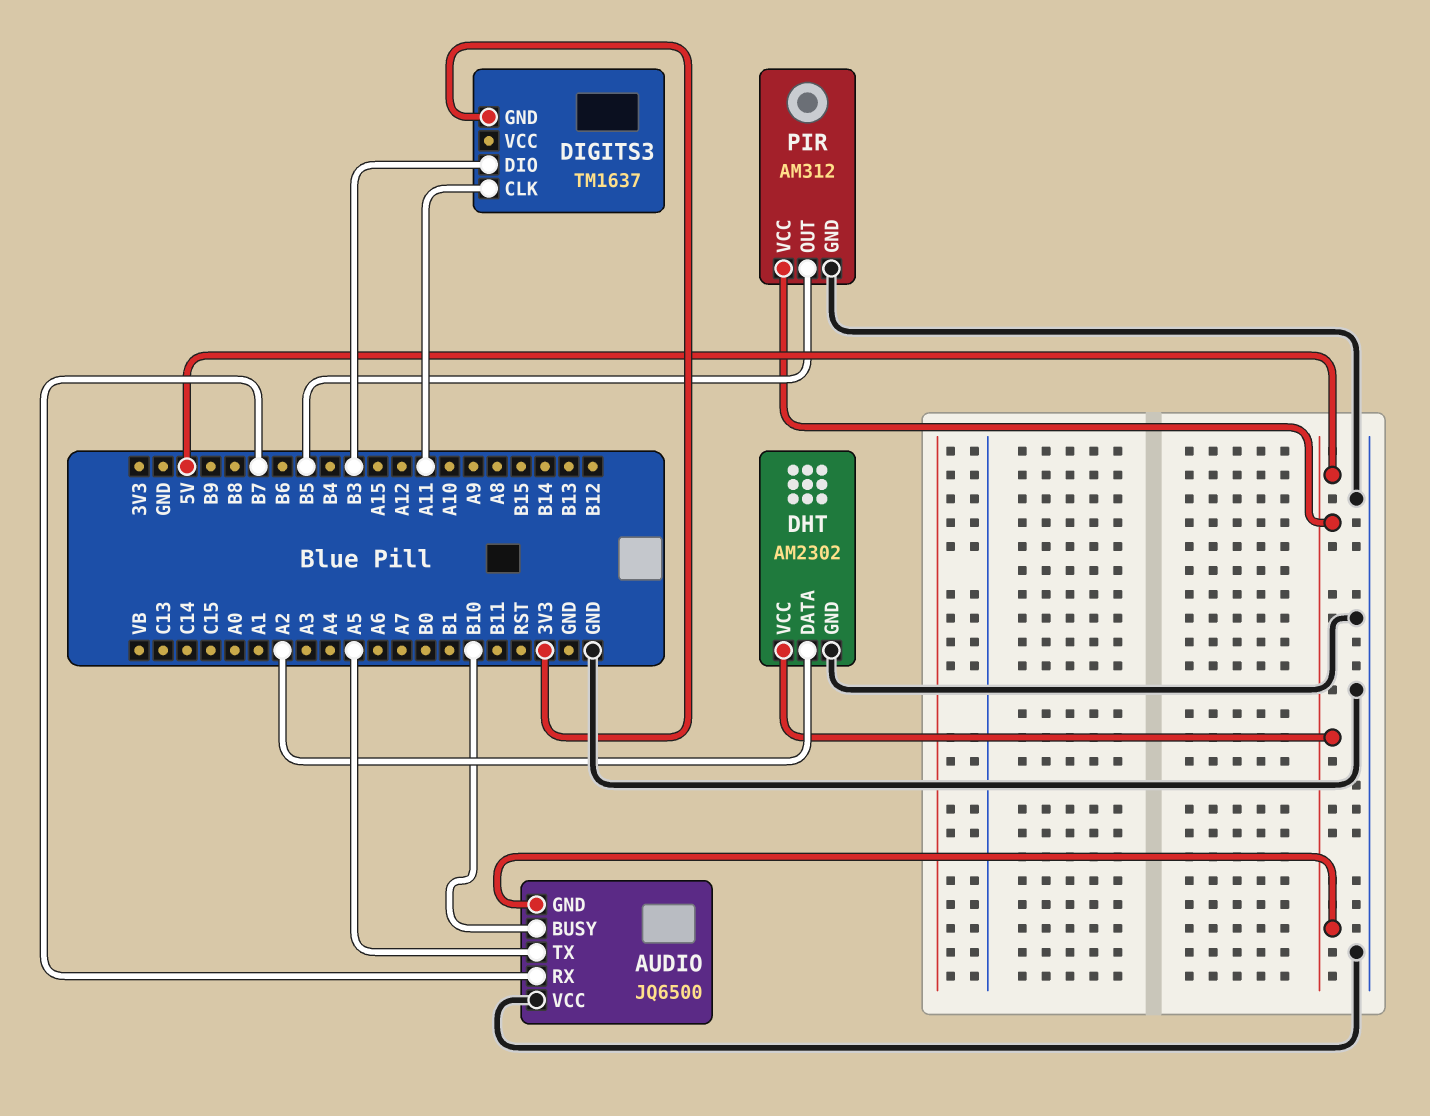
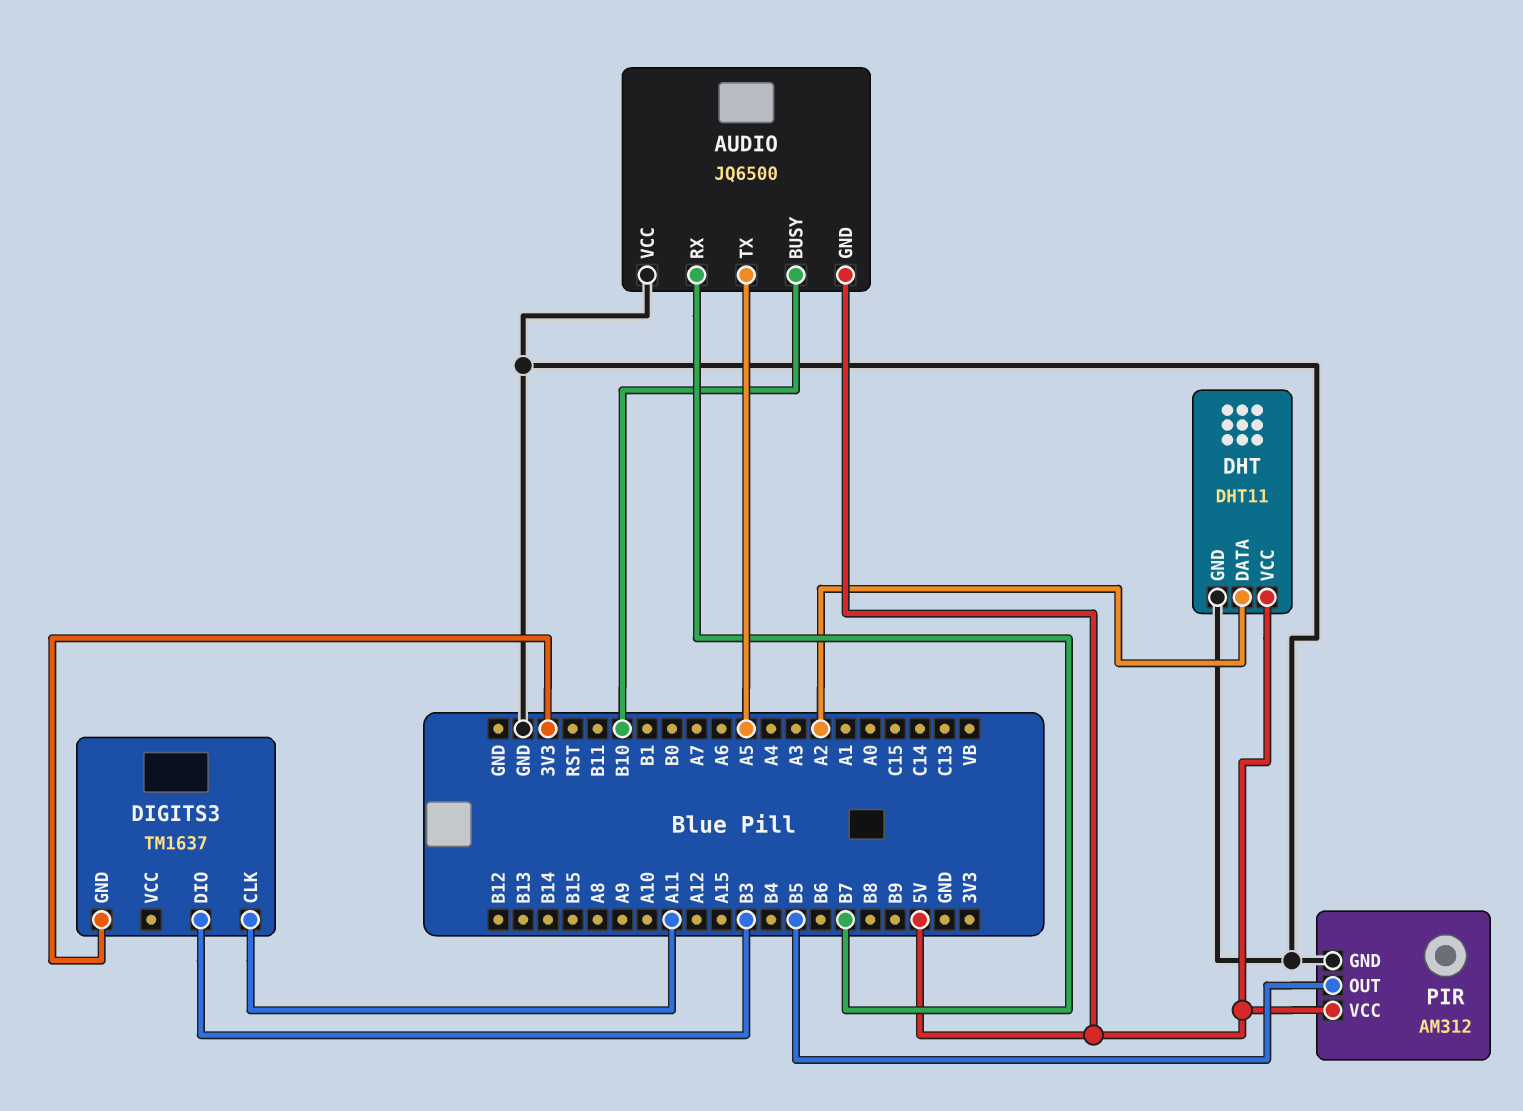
DHT: AM2302 -> DHT11

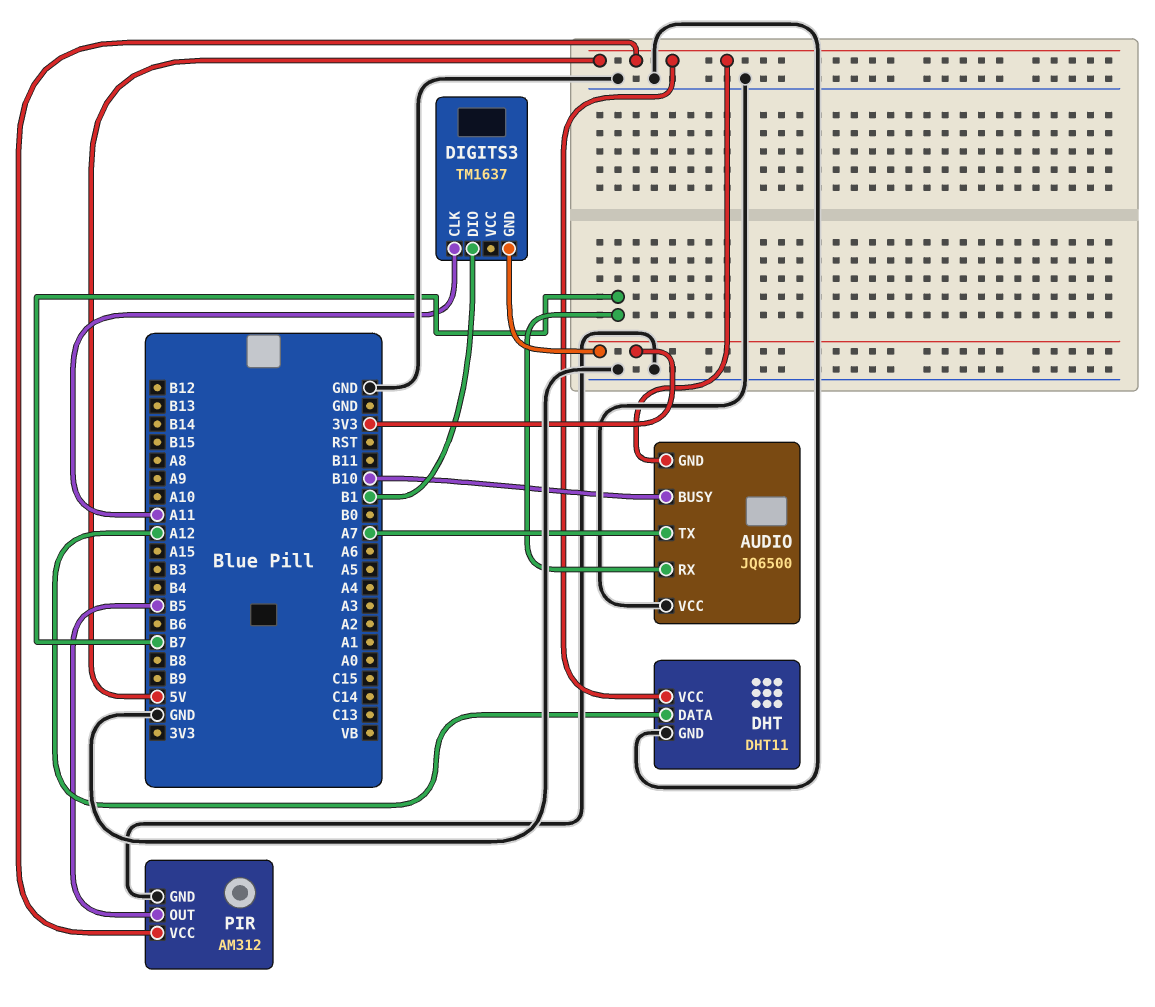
AUDIO pin TX: A5 -> A7
DHT pin DATA: A2 -> A12
DIGITS3 pin DIO: B3 -> B1

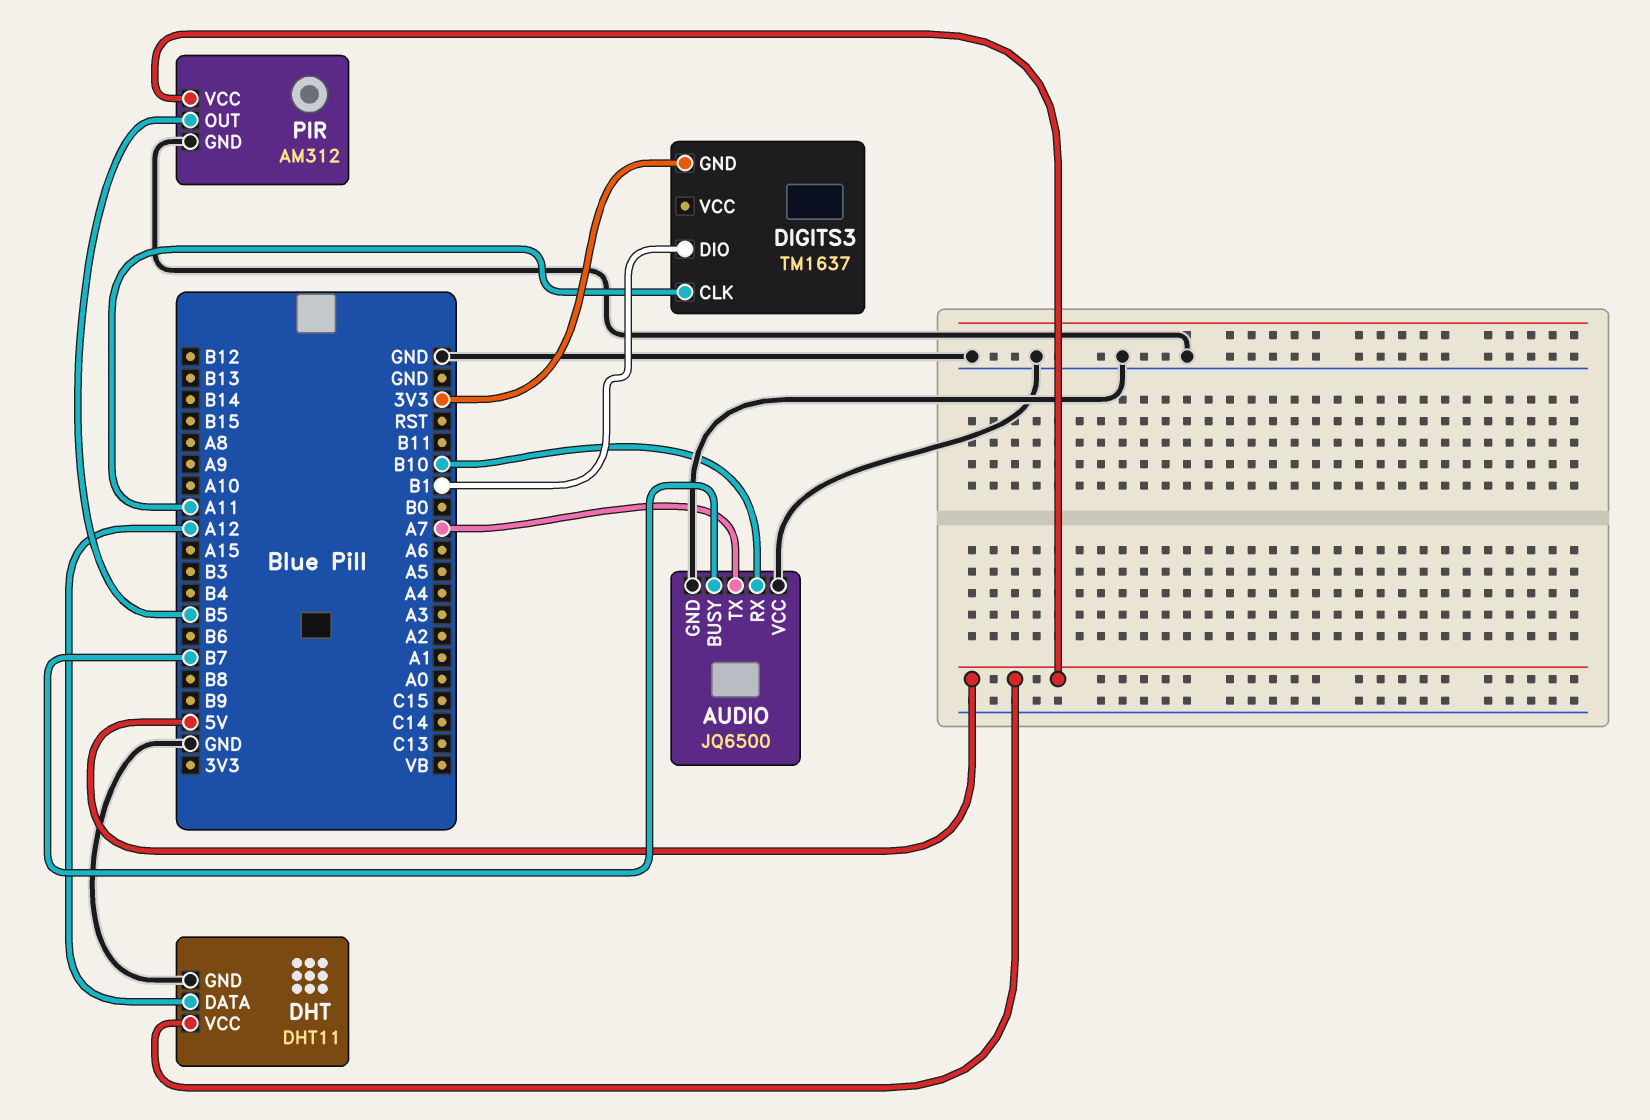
AUDIO pin BUSY: B10 -> B7
AUDIO pin GND: 5V -> GND
AUDIO pin RX: B7 -> B10

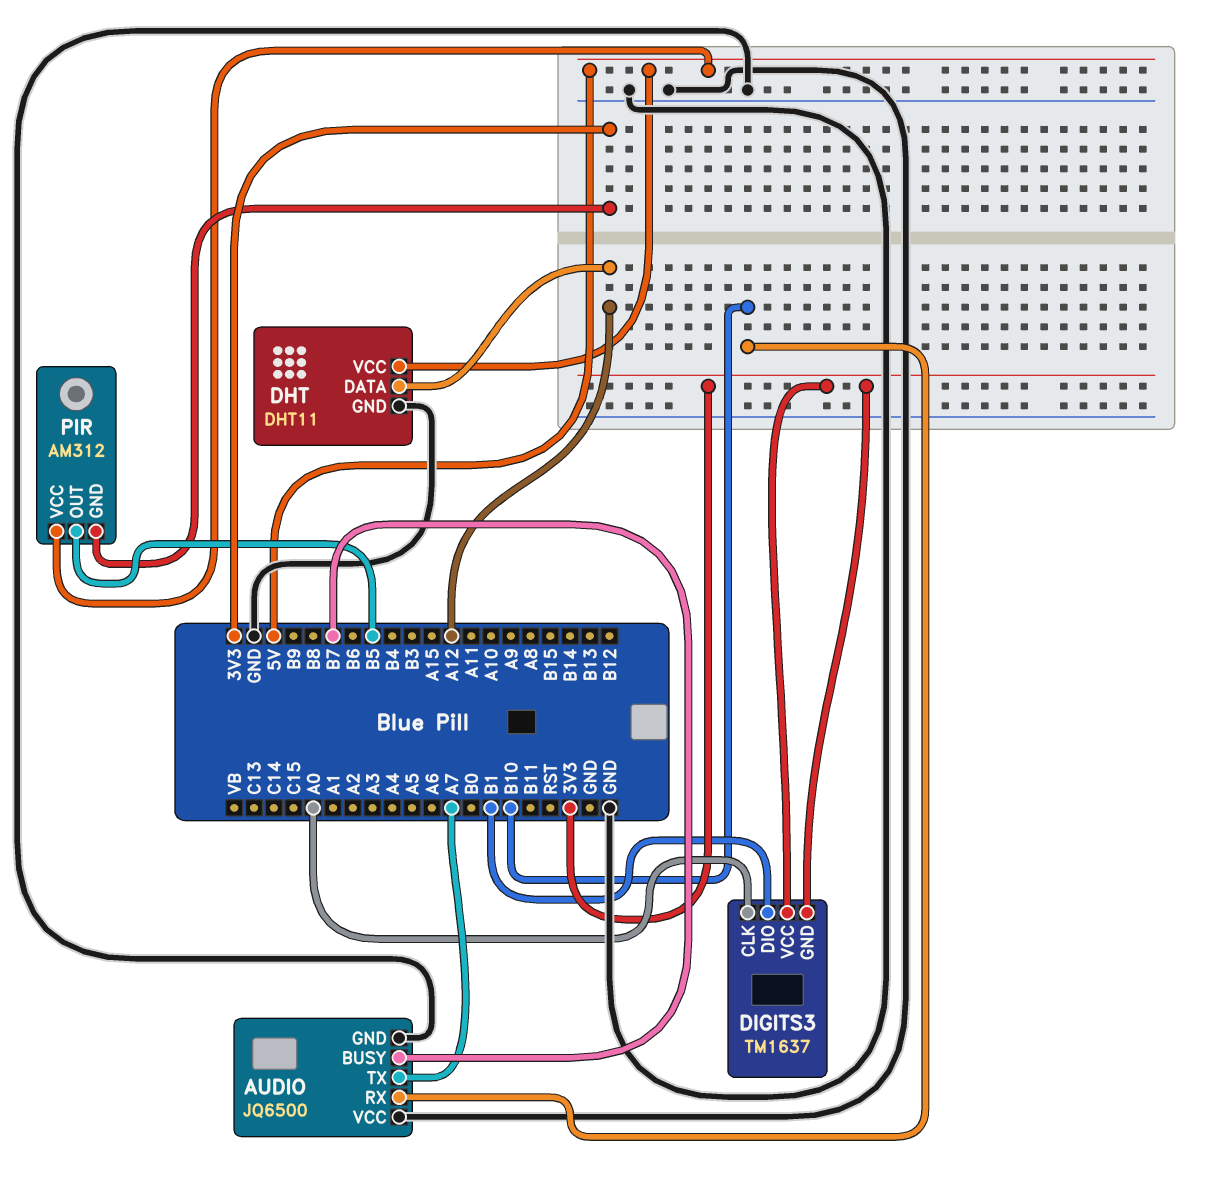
DIGITS3 pin CLK: A11 -> A0
DIGITS3 pin VCC: none -> 3V3
PIR pin GND: GND -> 3V3

